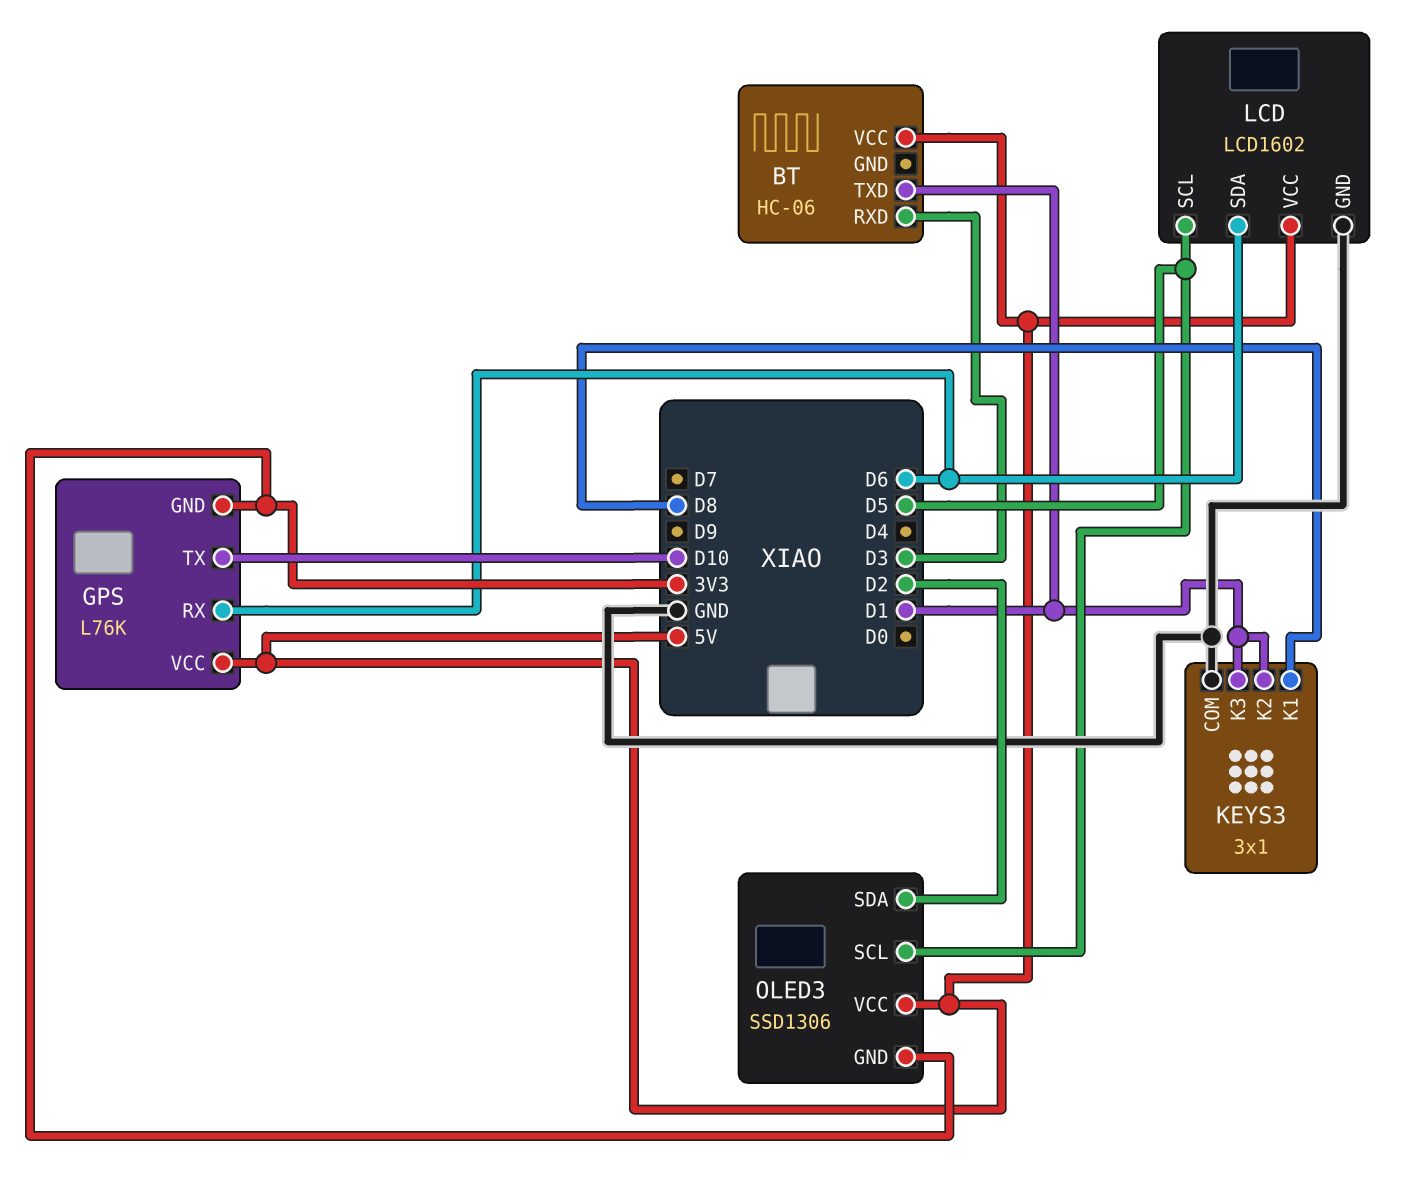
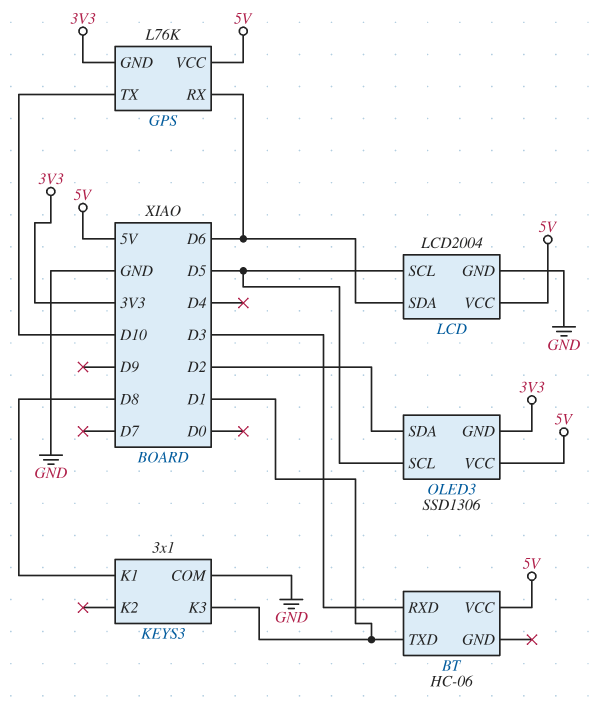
KEYS3 pin K2: D1 -> none
LCD: LCD1602 -> LCD2004

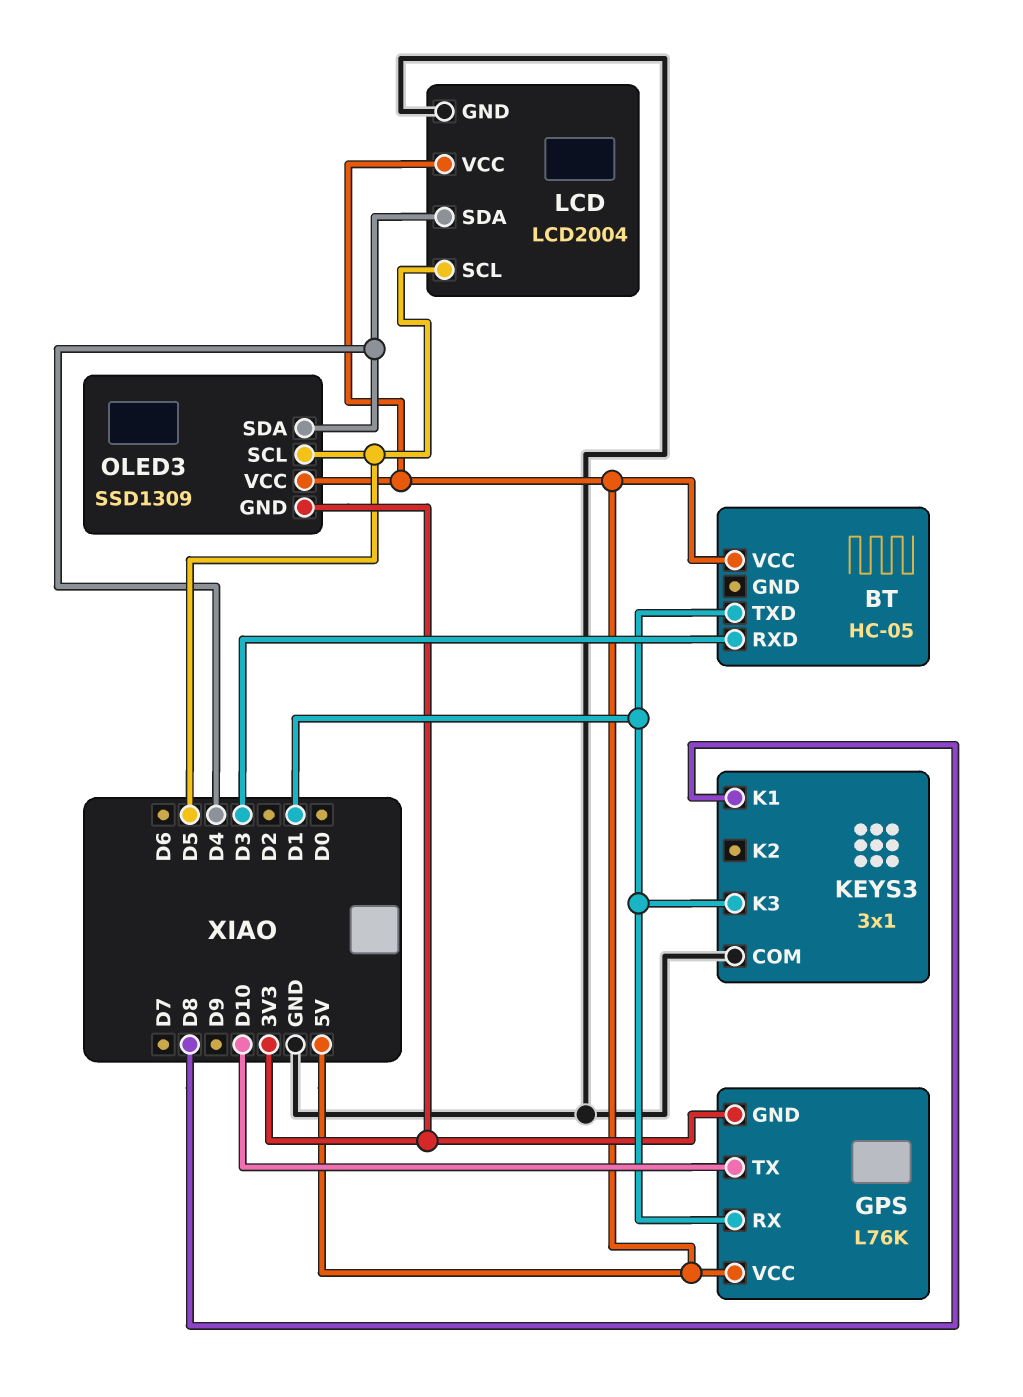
BT: HC-06 -> HC-05
GPS pin RX: D6 -> D1
LCD pin SDA: D6 -> D4
OLED3: SSD1306 -> SSD1309
OLED3 pin SDA: D2 -> D4

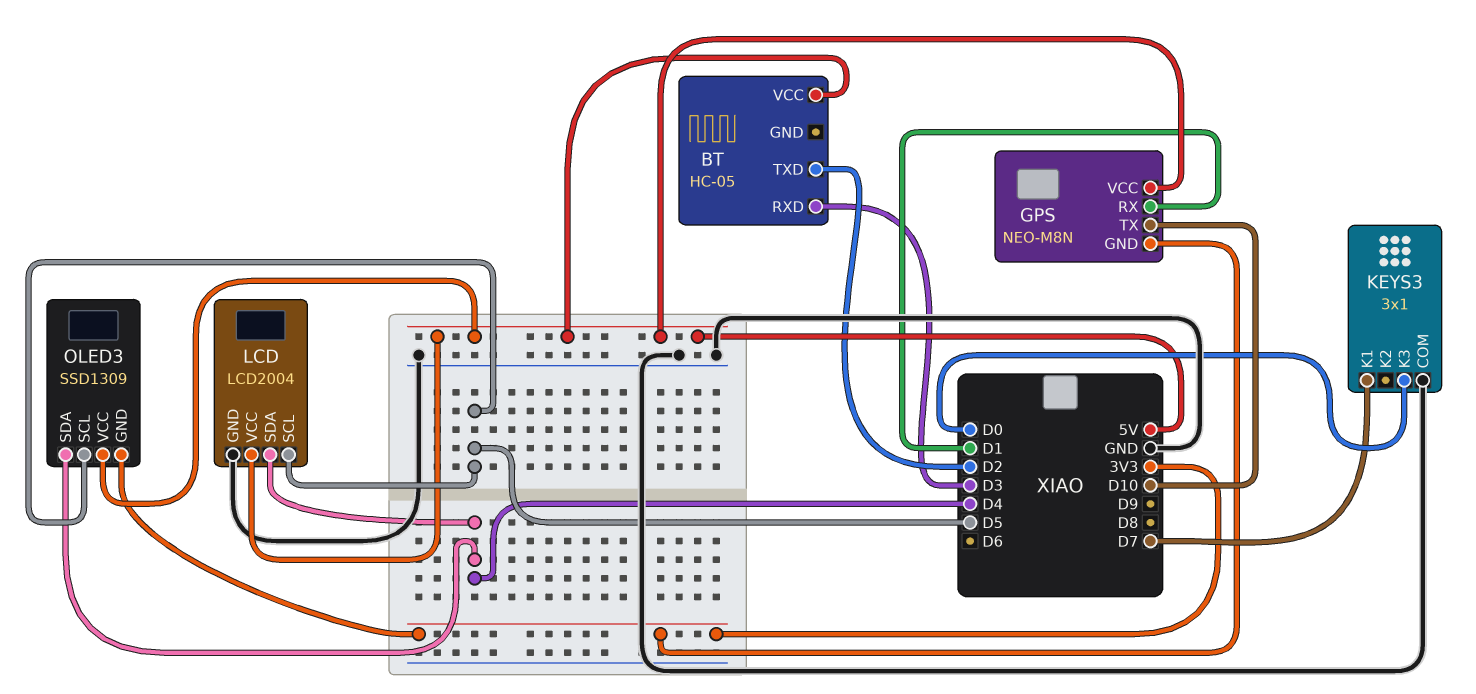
BT pin TXD: D1 -> D2
GPS: L76K -> NEO-M8N
KEYS3 pin K1: D8 -> D7
KEYS3 pin K3: D1 -> D0

